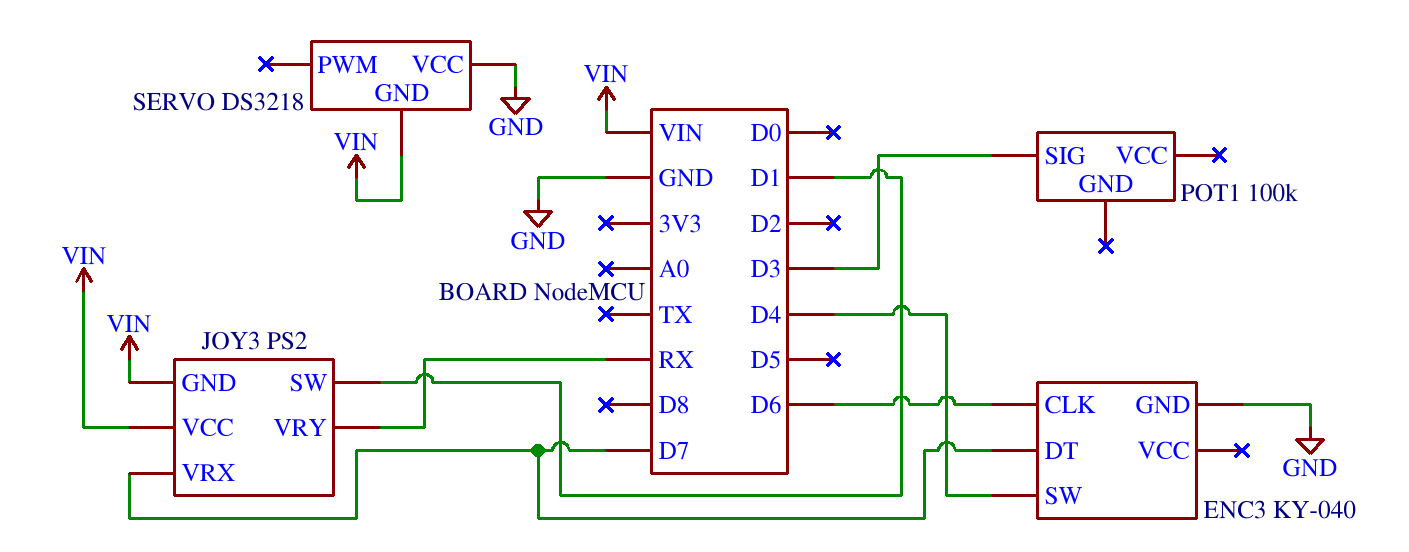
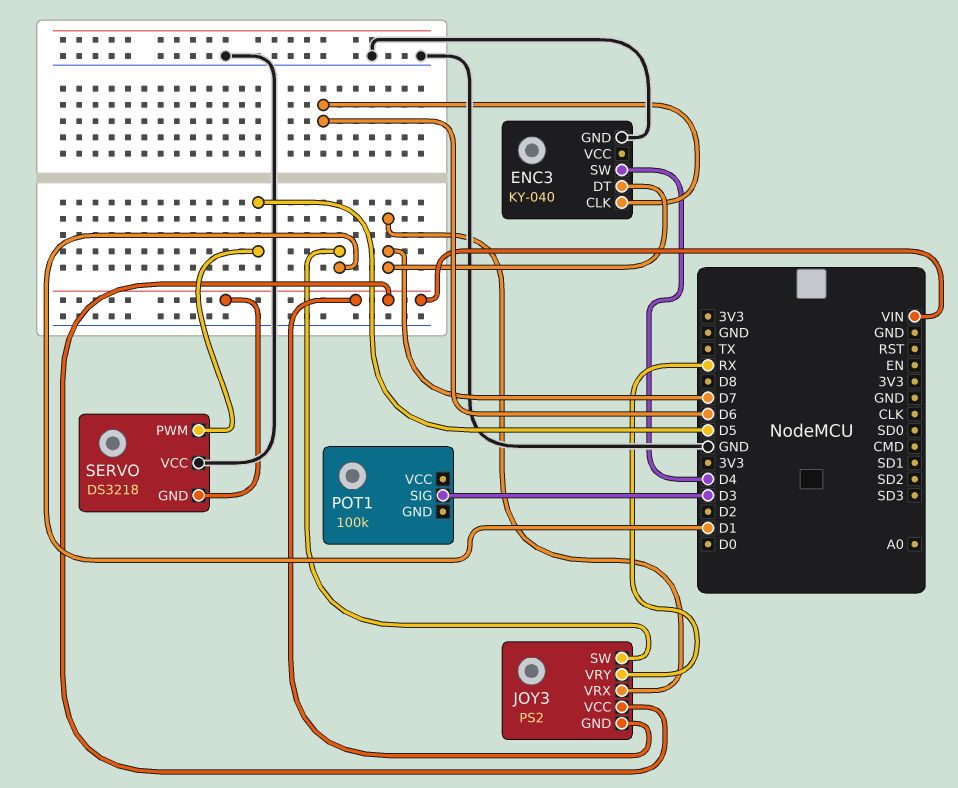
SERVO pin PWM: none -> D5

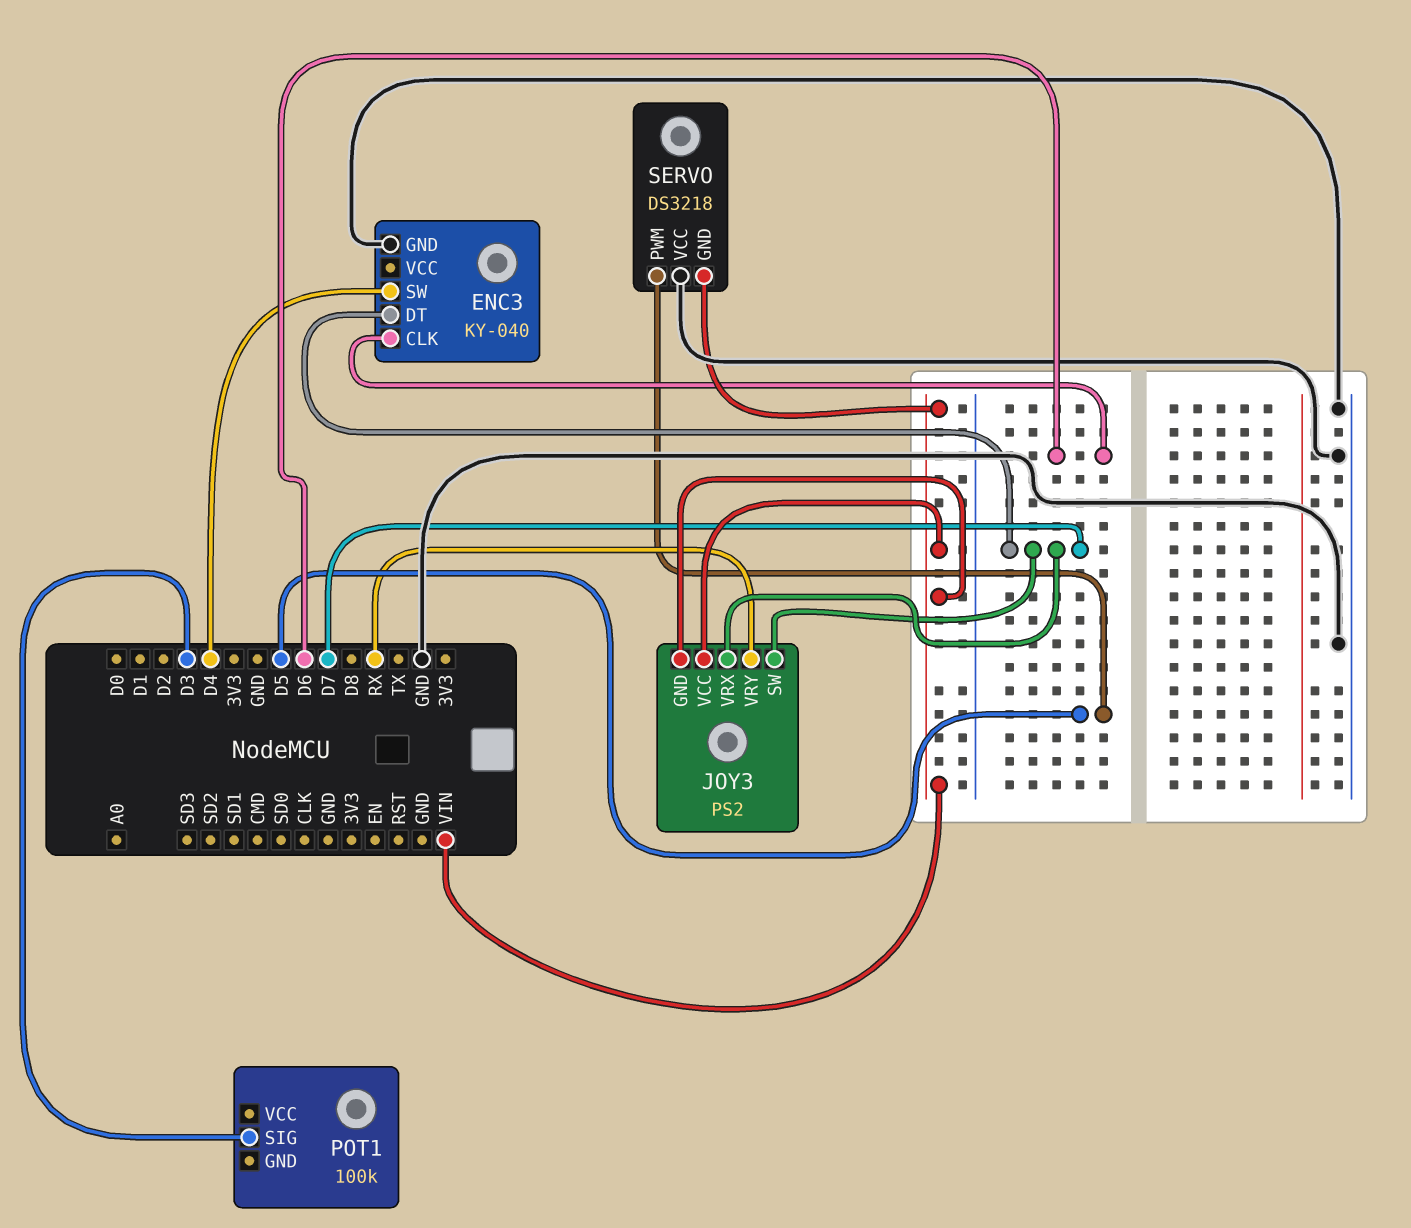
JOY3 pin SW: D1 -> D7

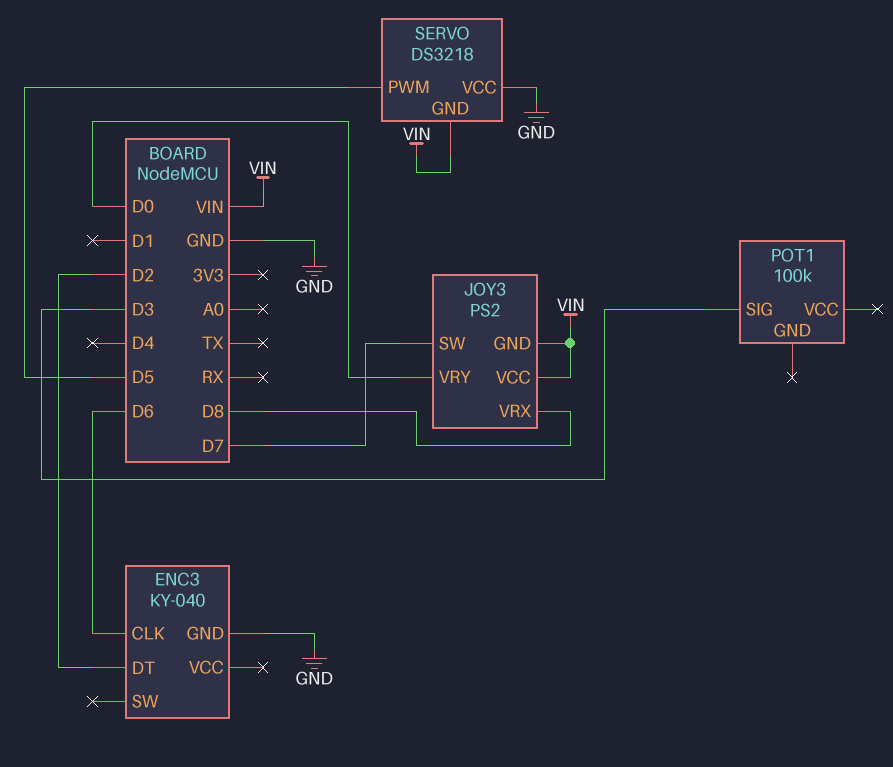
ENC3 pin DT: D7 -> D2
ENC3 pin SW: D4 -> none
JOY3 pin VRX: D7 -> D8
JOY3 pin VRY: RX -> D0

